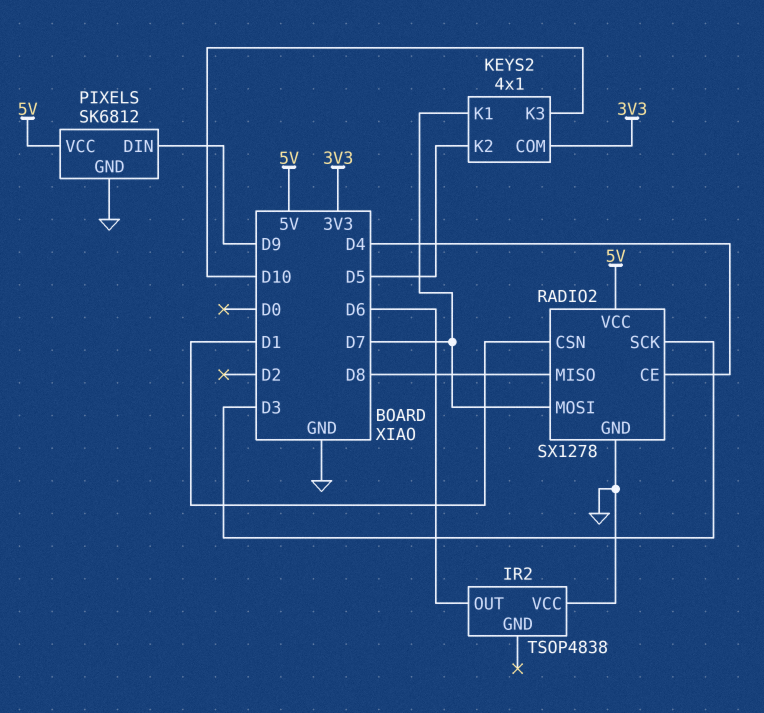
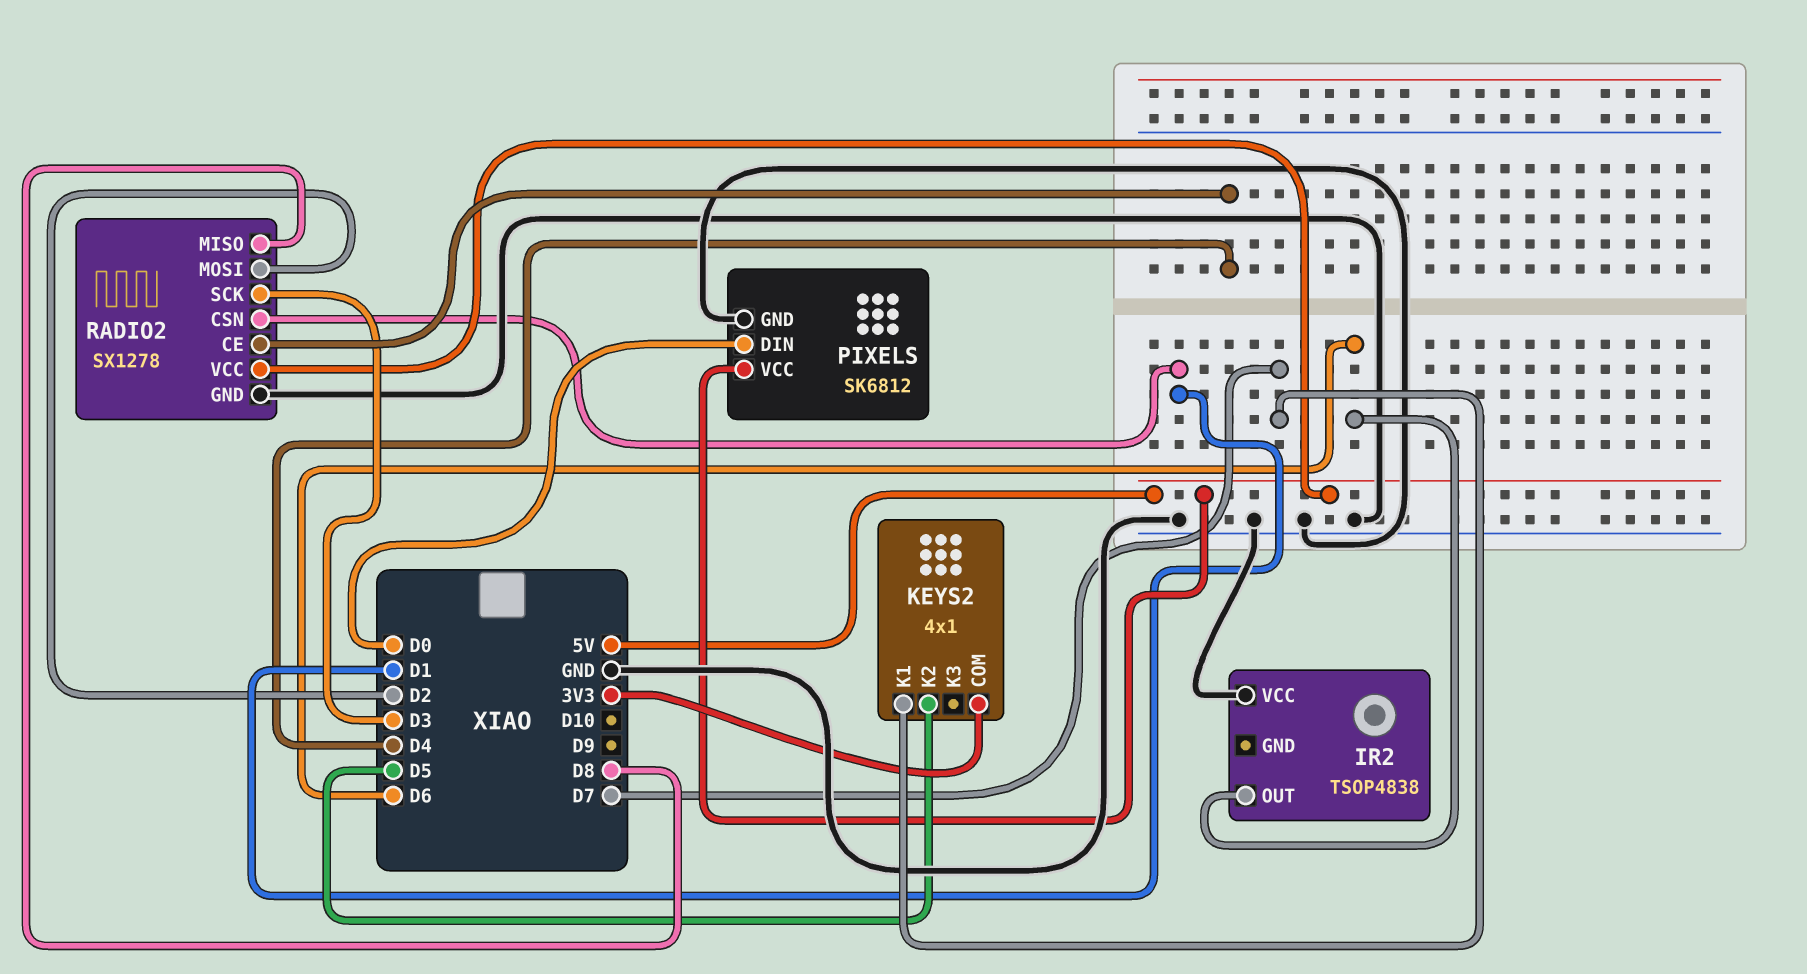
KEYS2 pin K3: D10 -> none
PIXELS pin DIN: D9 -> D0
RADIO2 pin MOSI: D7 -> D2

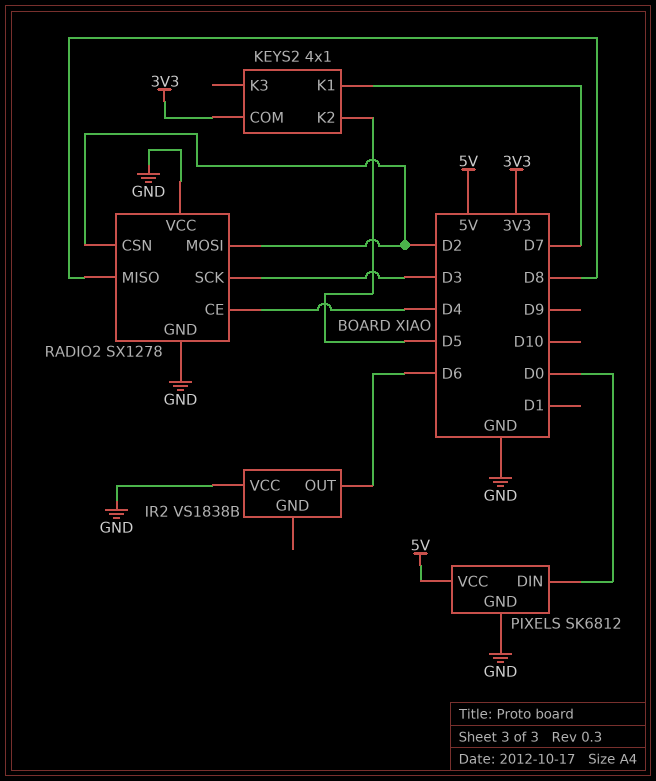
IR2: TSOP4838 -> VS1838B
RADIO2 pin CSN: D1 -> D2
RADIO2 pin VCC: 5V -> GND

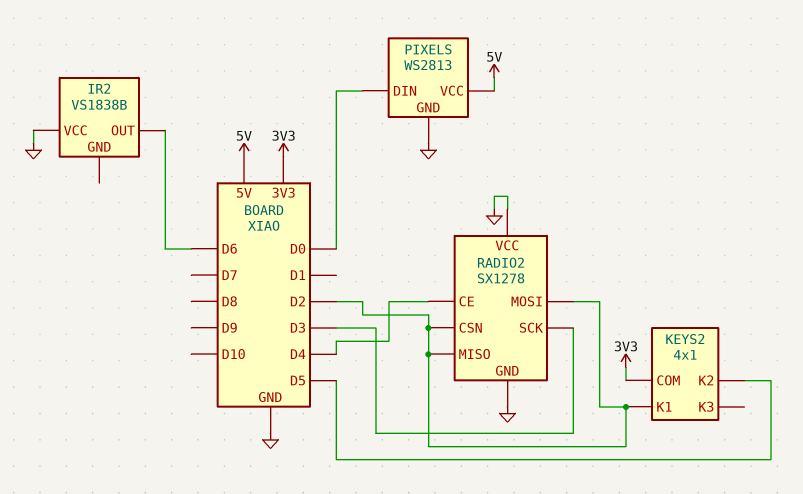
KEYS2 pin K1: D7 -> D2
PIXELS: SK6812 -> WS2813
RADIO2 pin MISO: D8 -> D2

